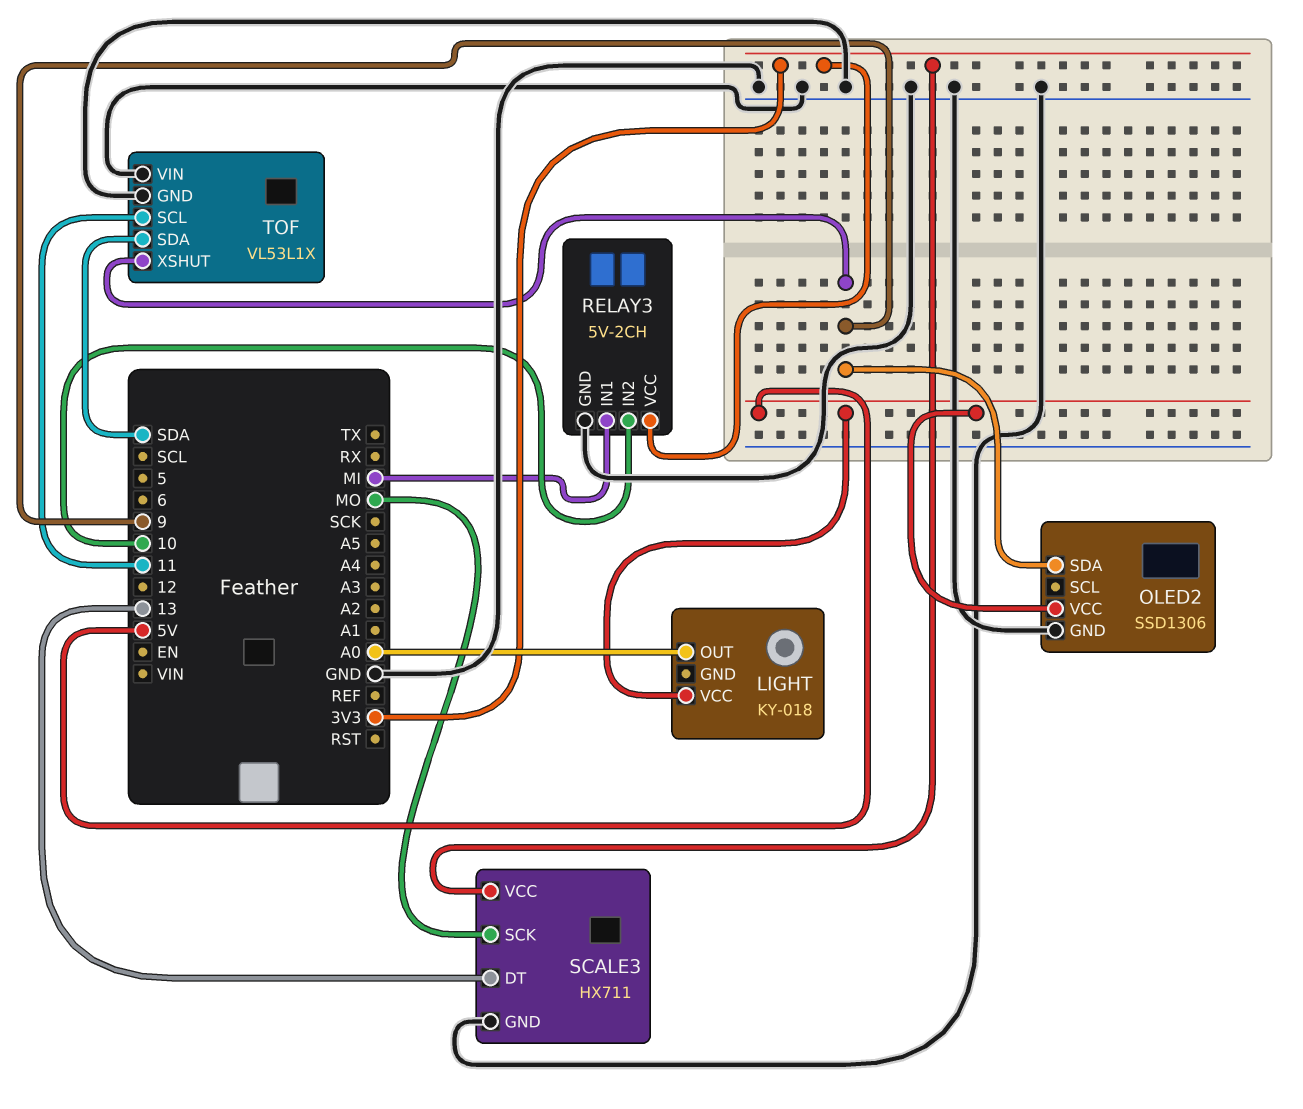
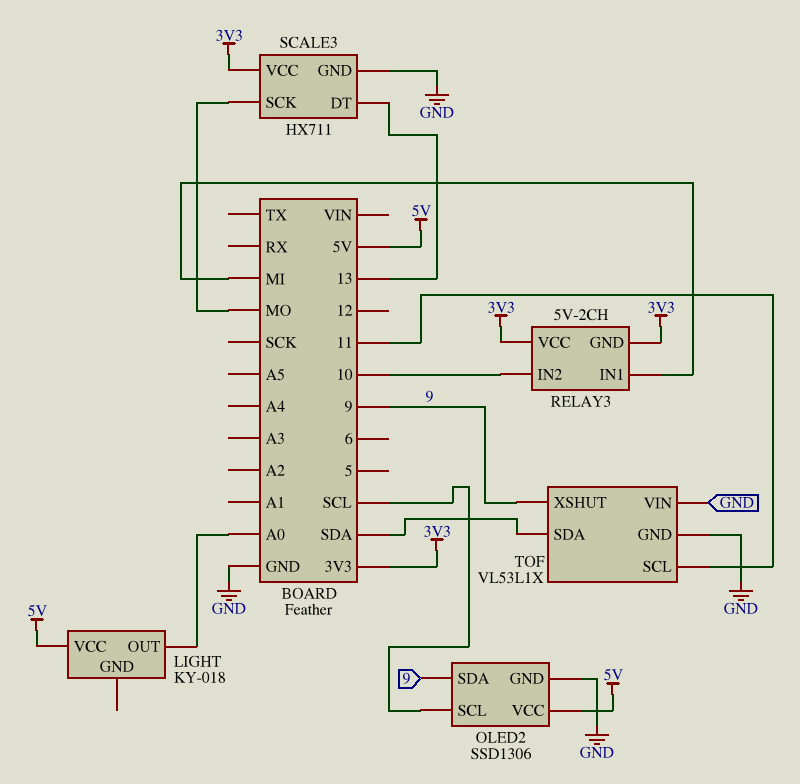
OLED2 pin SCL: none -> SCL
RELAY3 pin GND: GND -> 3V3

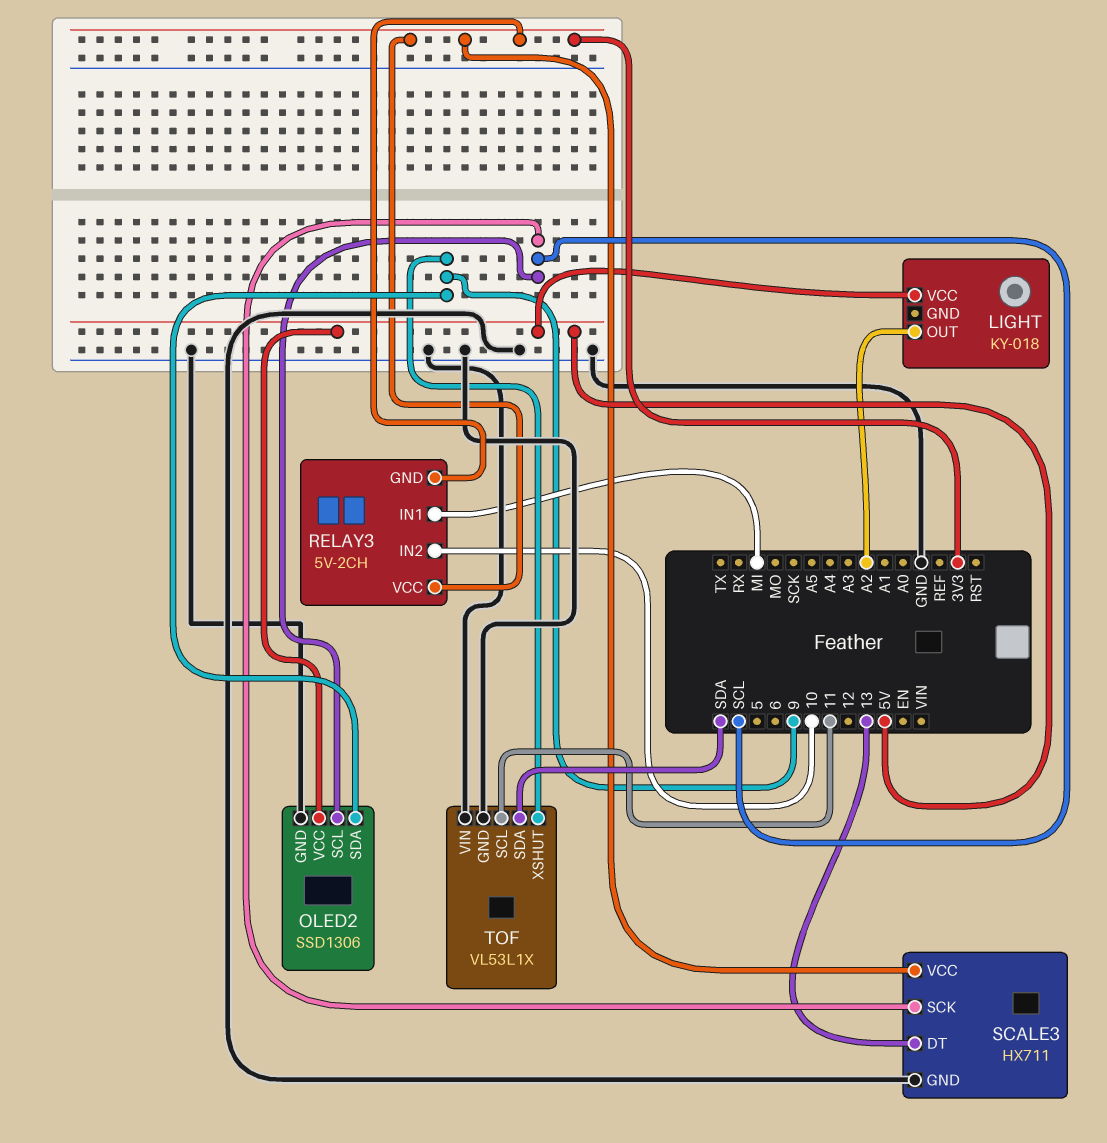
LIGHT pin OUT: A0 -> A2
SCALE3 pin SCK: MO -> SCL

